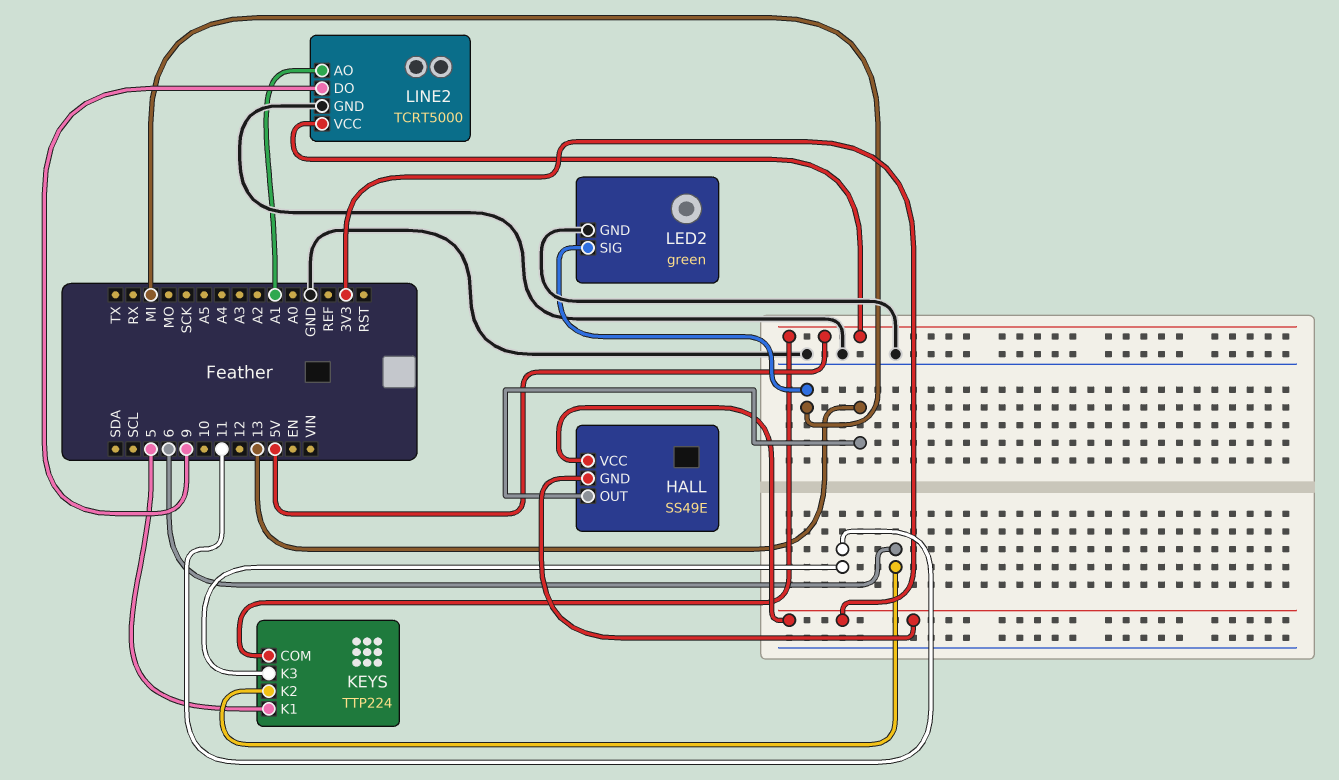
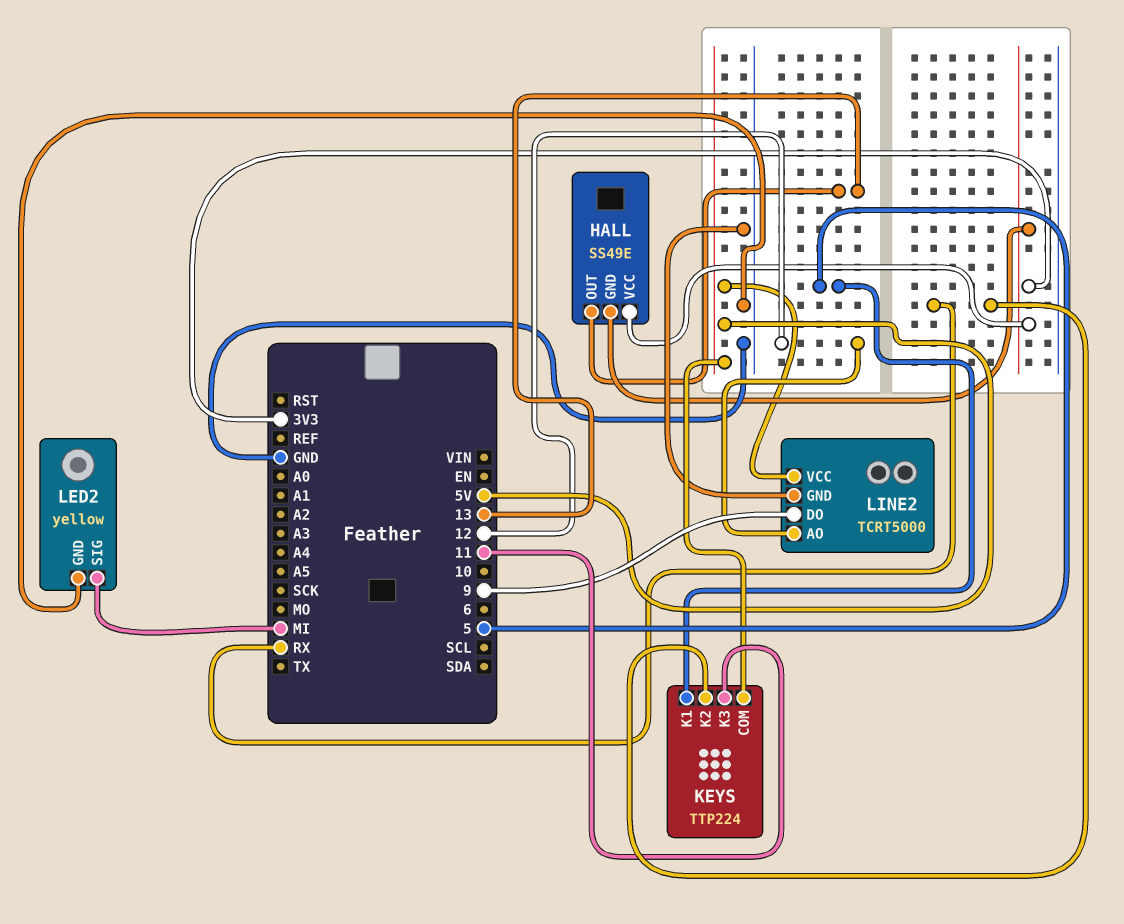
KEYS pin K2: 6 -> RX
LED2: green -> yellow
LINE2 pin AO: A1 -> 12

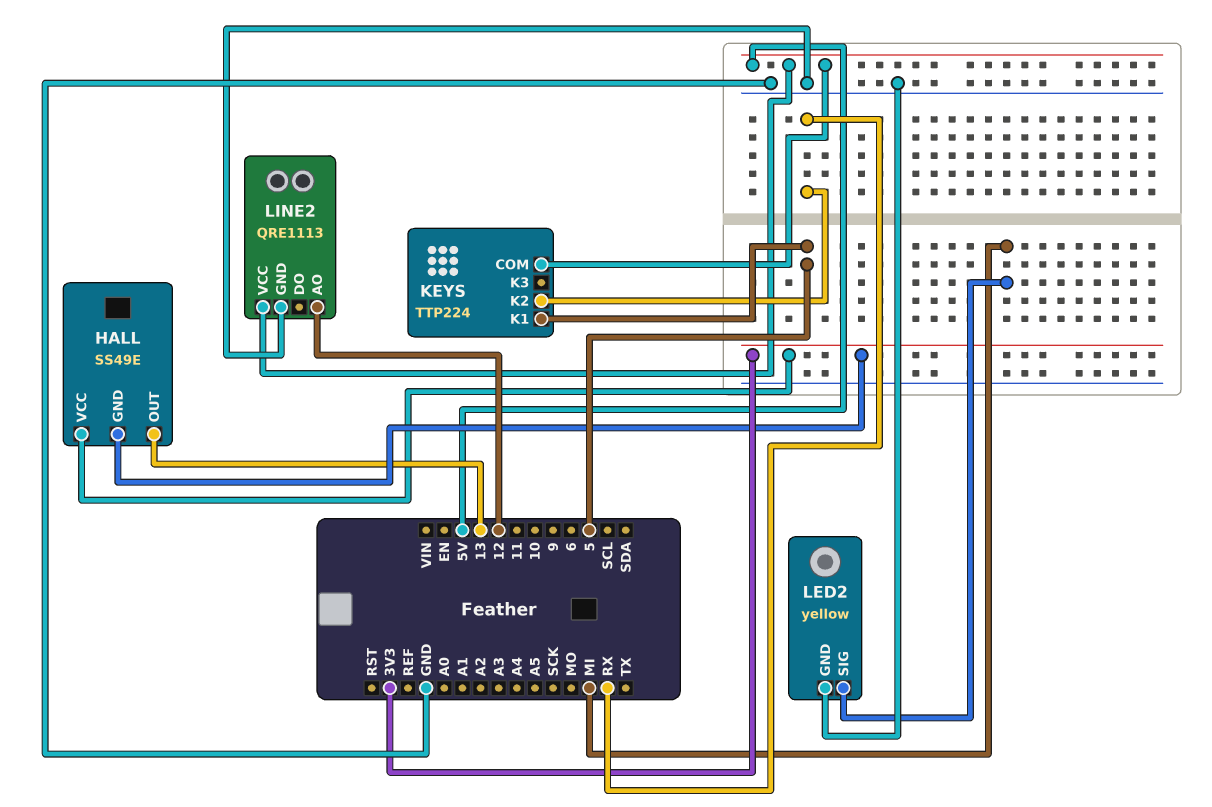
KEYS pin K3: 11 -> none
LINE2: TCRT5000 -> QRE1113
LINE2 pin DO: 9 -> none

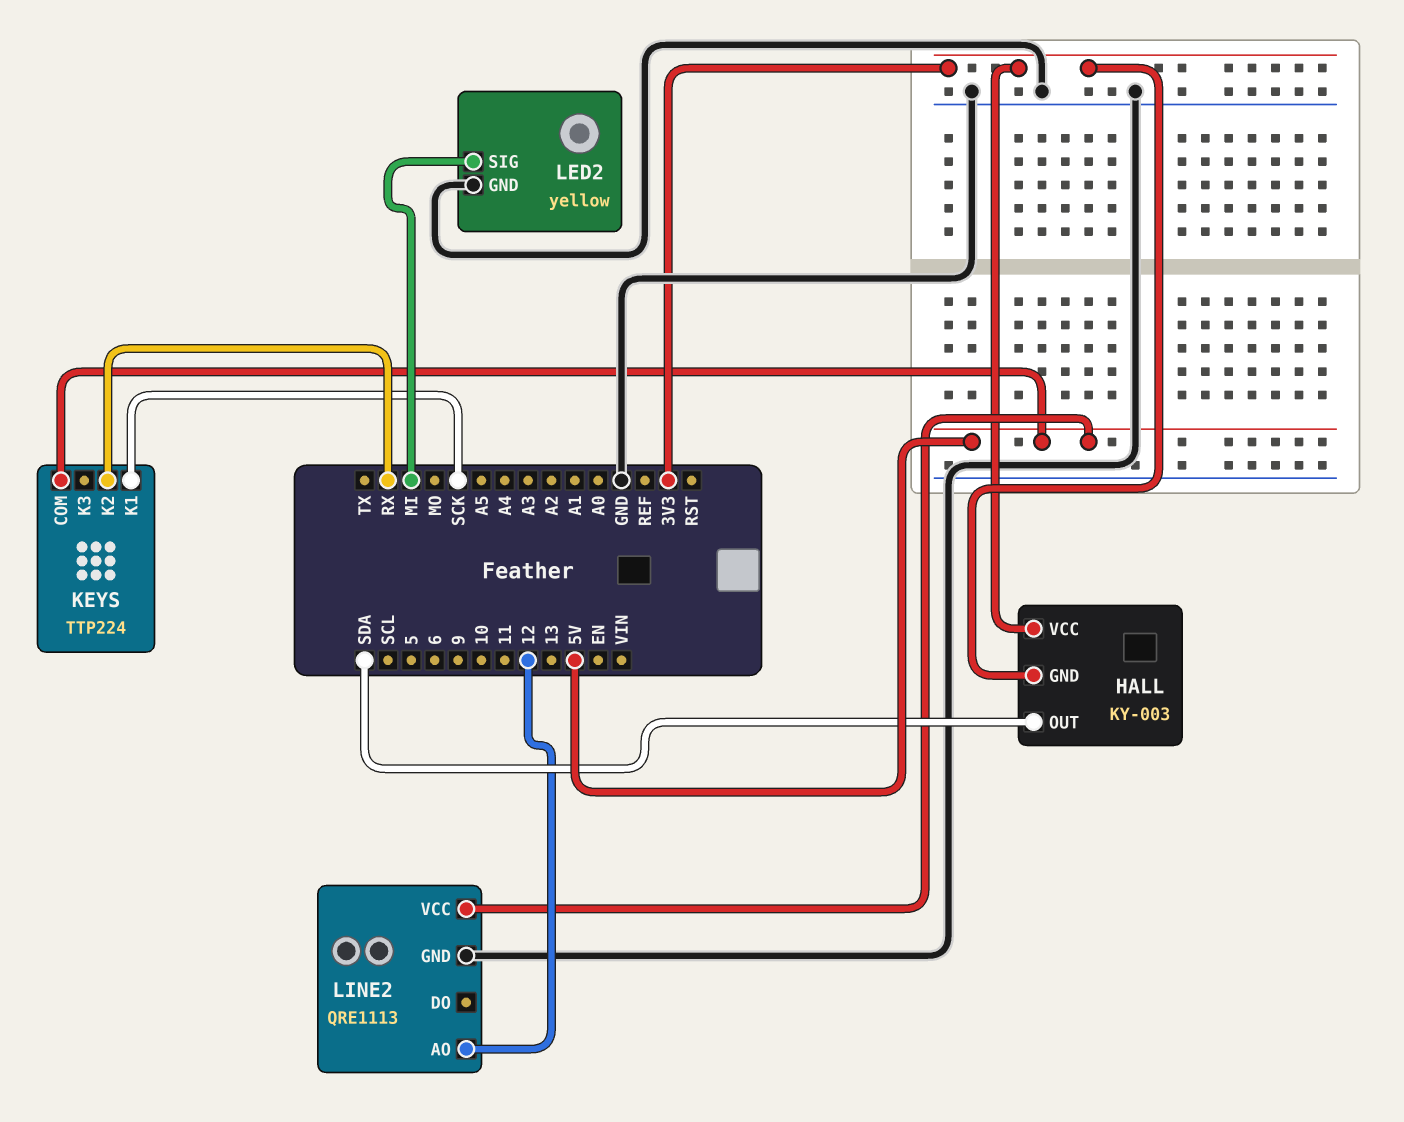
HALL: SS49E -> KY-003
HALL pin OUT: 13 -> SDA
KEYS pin K1: 5 -> SCK

